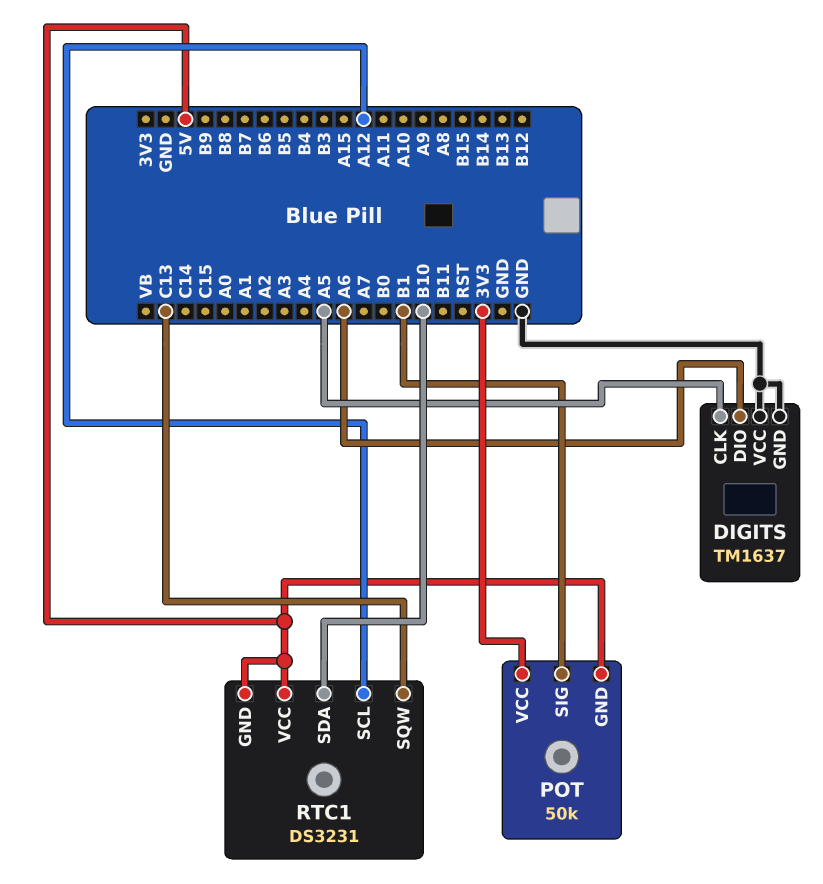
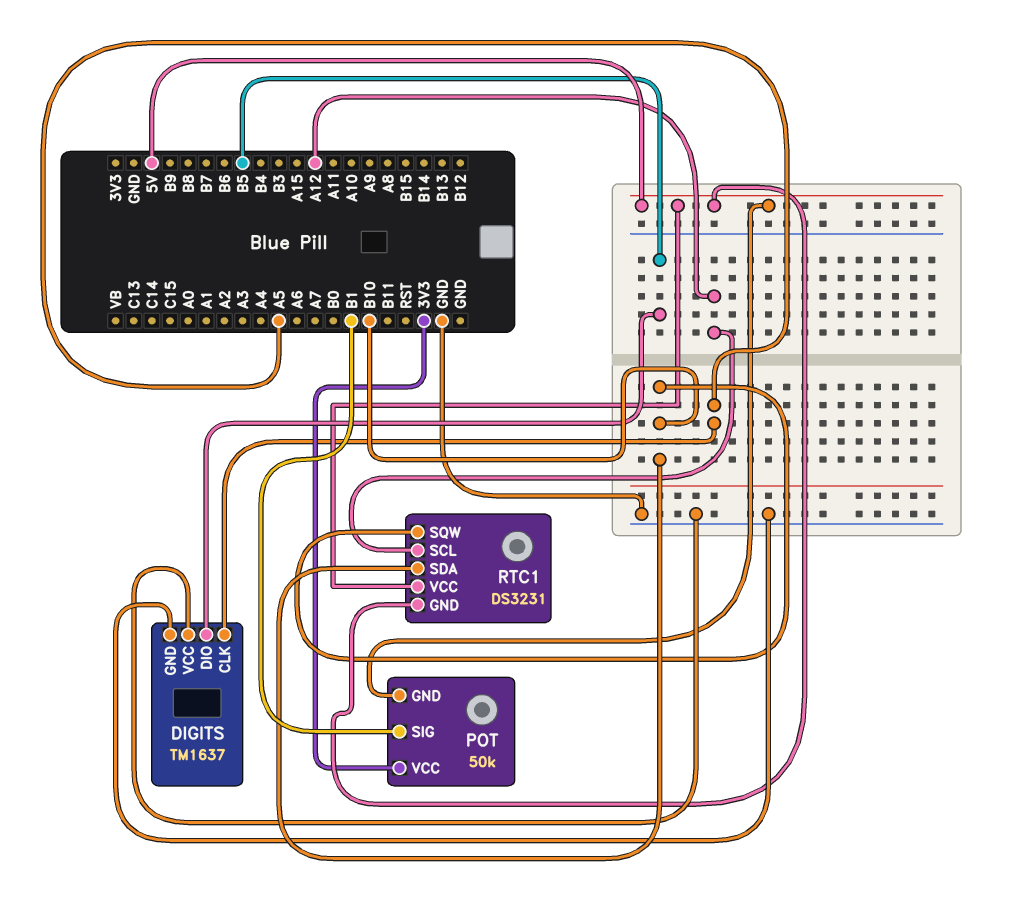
DIGITS pin DIO: A6 -> B5
RTC1 pin SQW: C13 -> B10

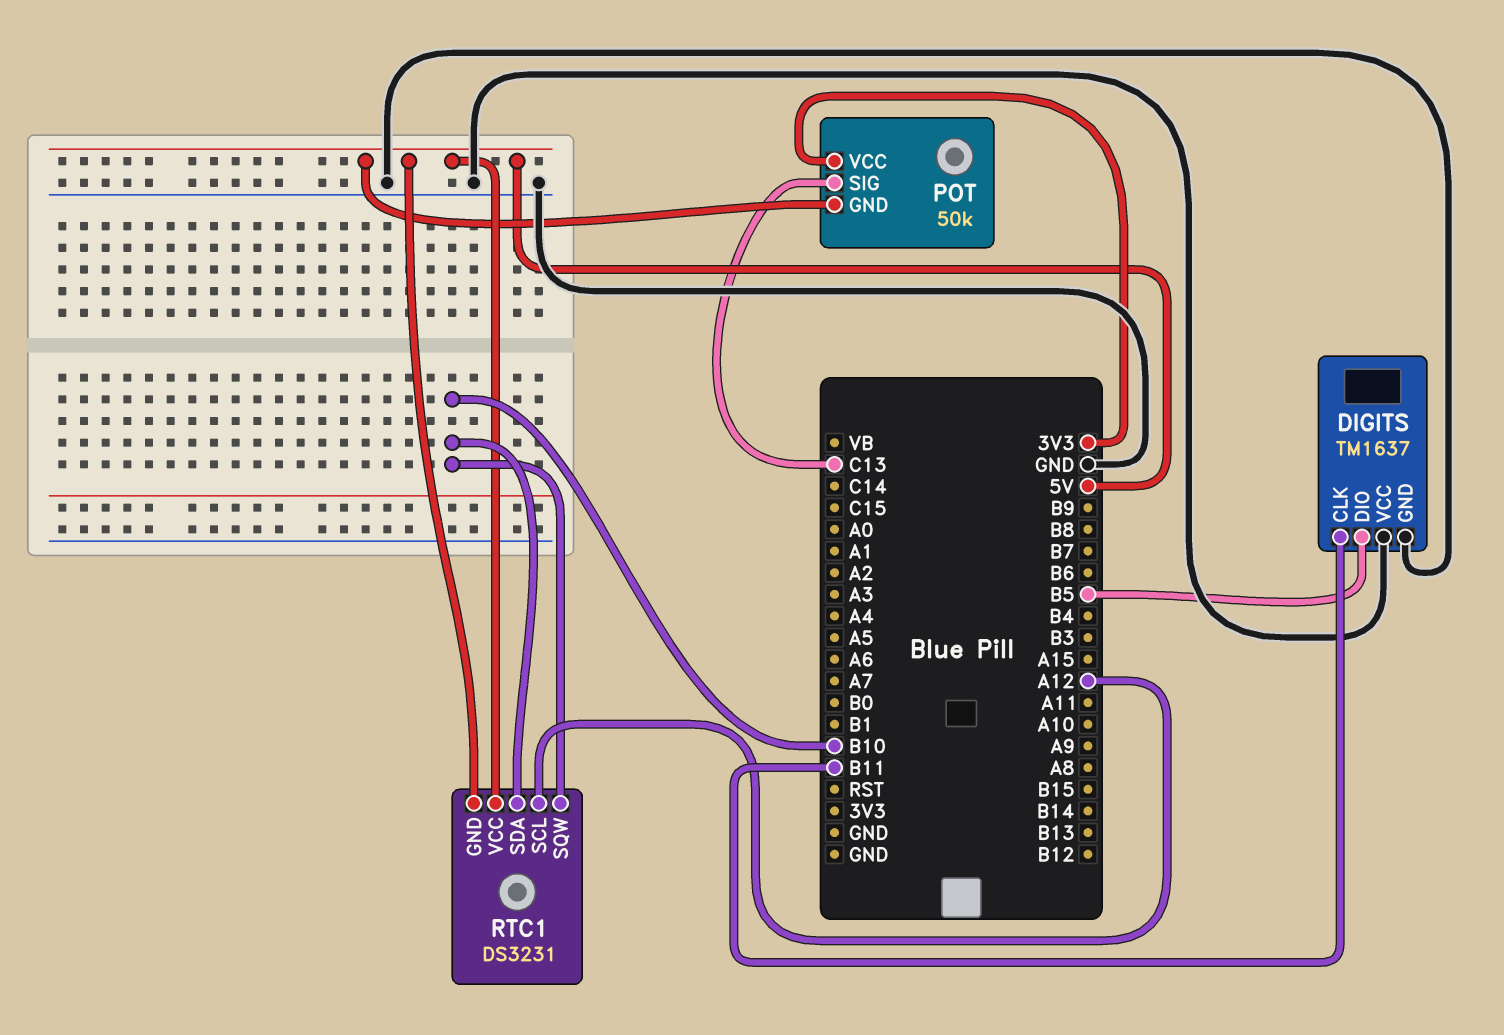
DIGITS pin CLK: A5 -> B11
POT pin SIG: B1 -> C13

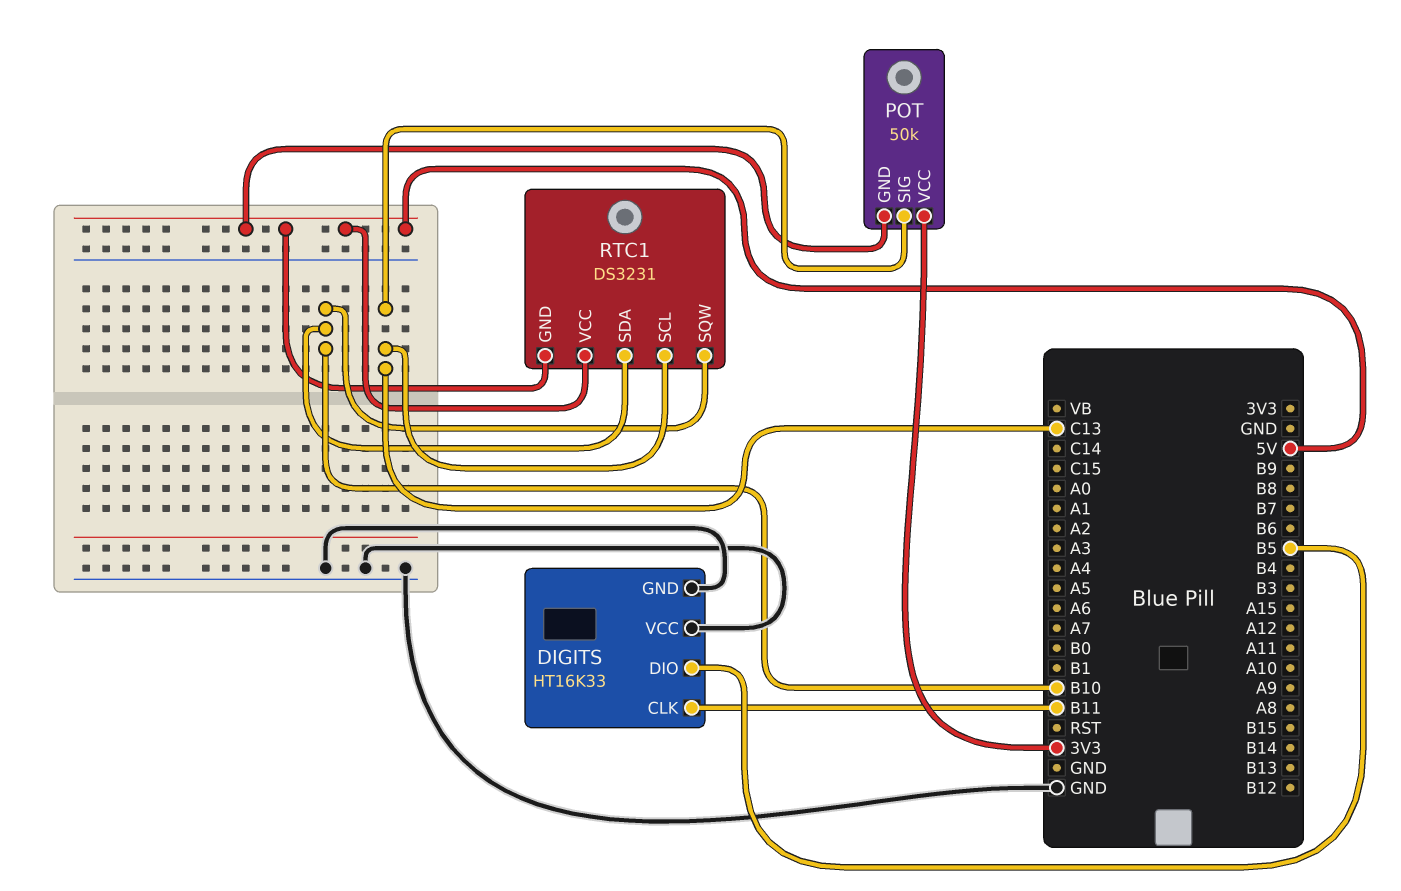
DIGITS: TM1637 -> HT16K33
RTC1 pin SCL: A12 -> C13

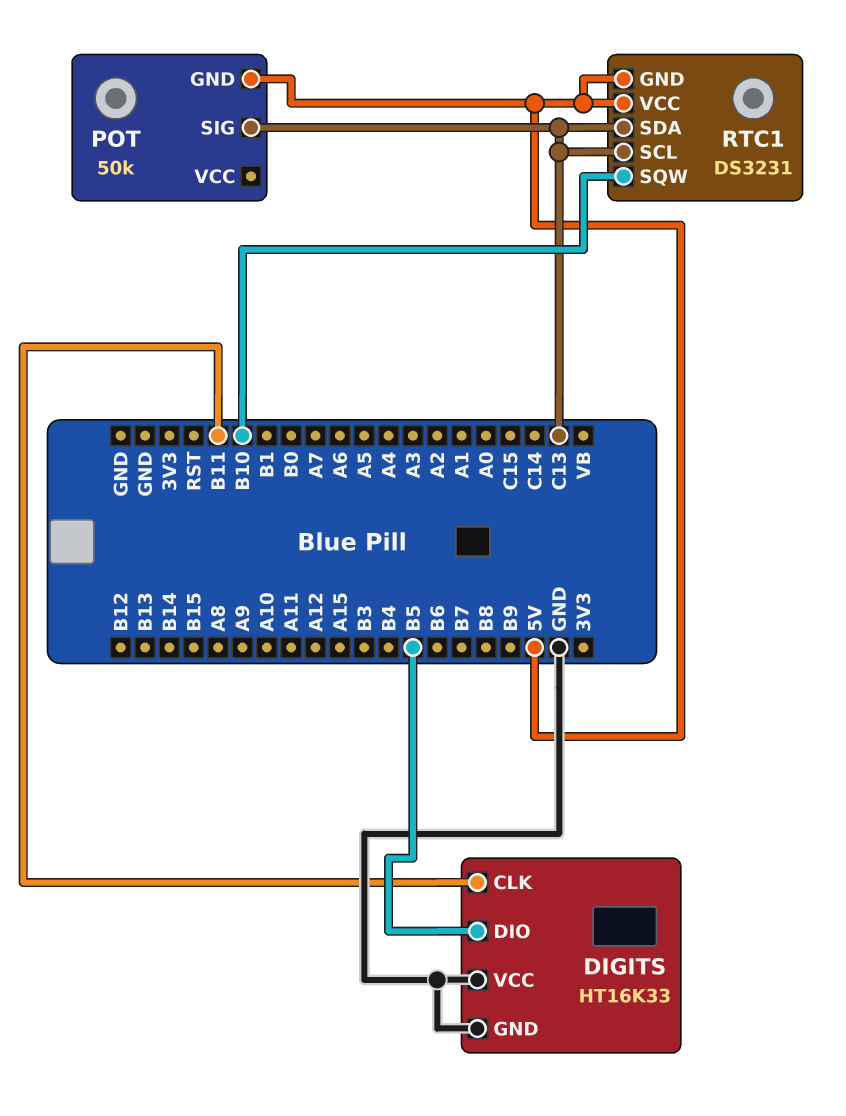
POT pin VCC: 3V3 -> none
RTC1 pin SDA: B10 -> C13

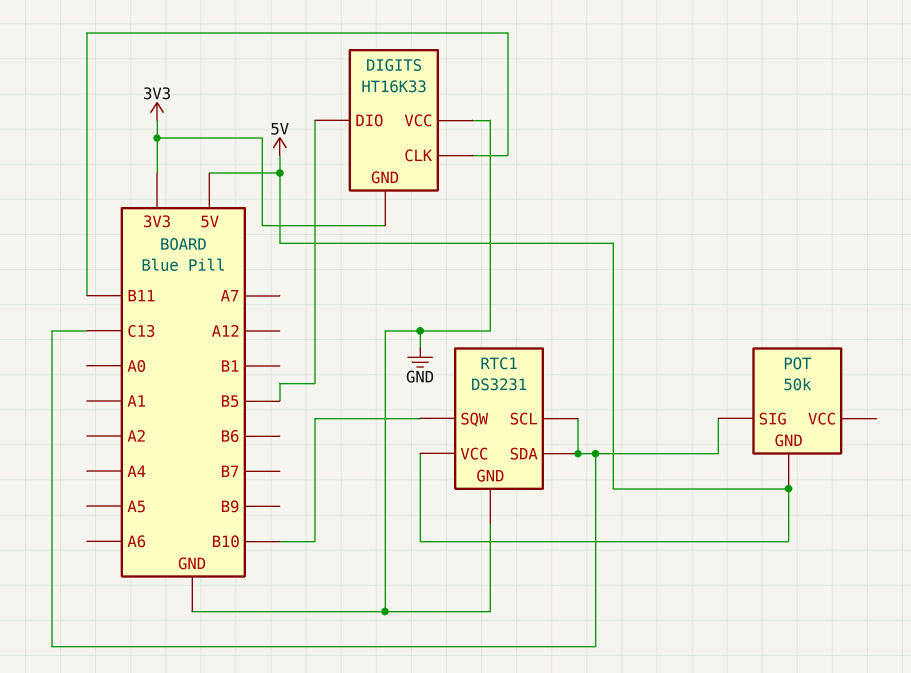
DIGITS pin GND: GND -> 3V3
RTC1 pin GND: 5V -> GND

